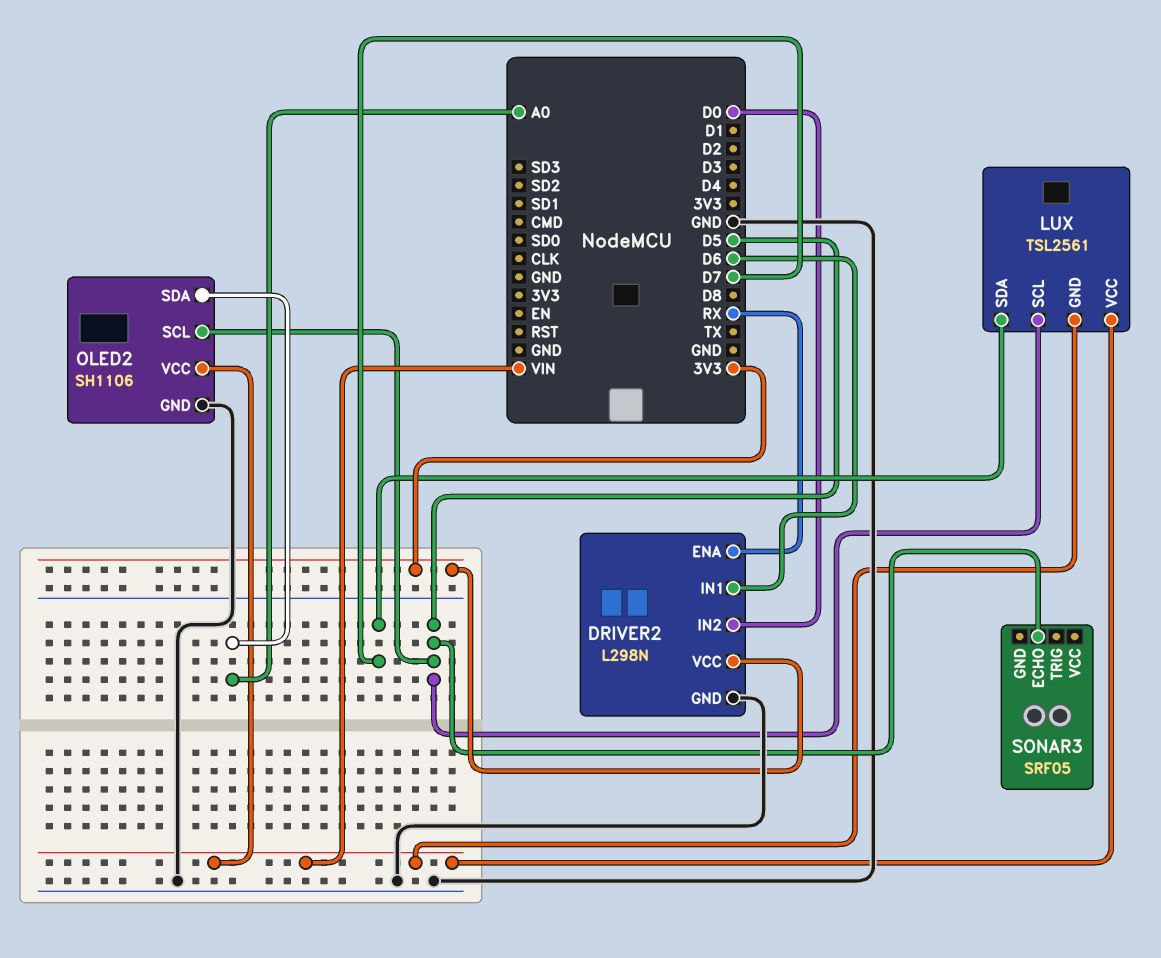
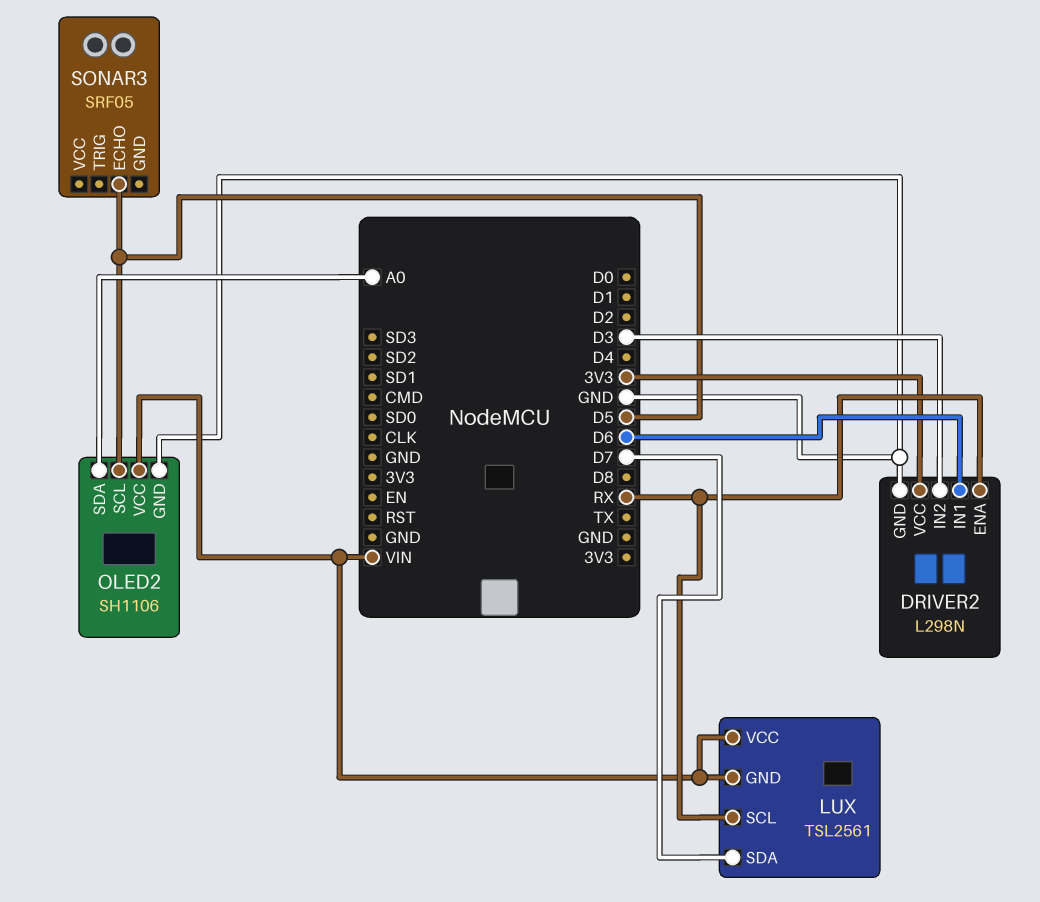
DRIVER2 pin IN2: D0 -> D3
LUX pin SCL: D5 -> RX

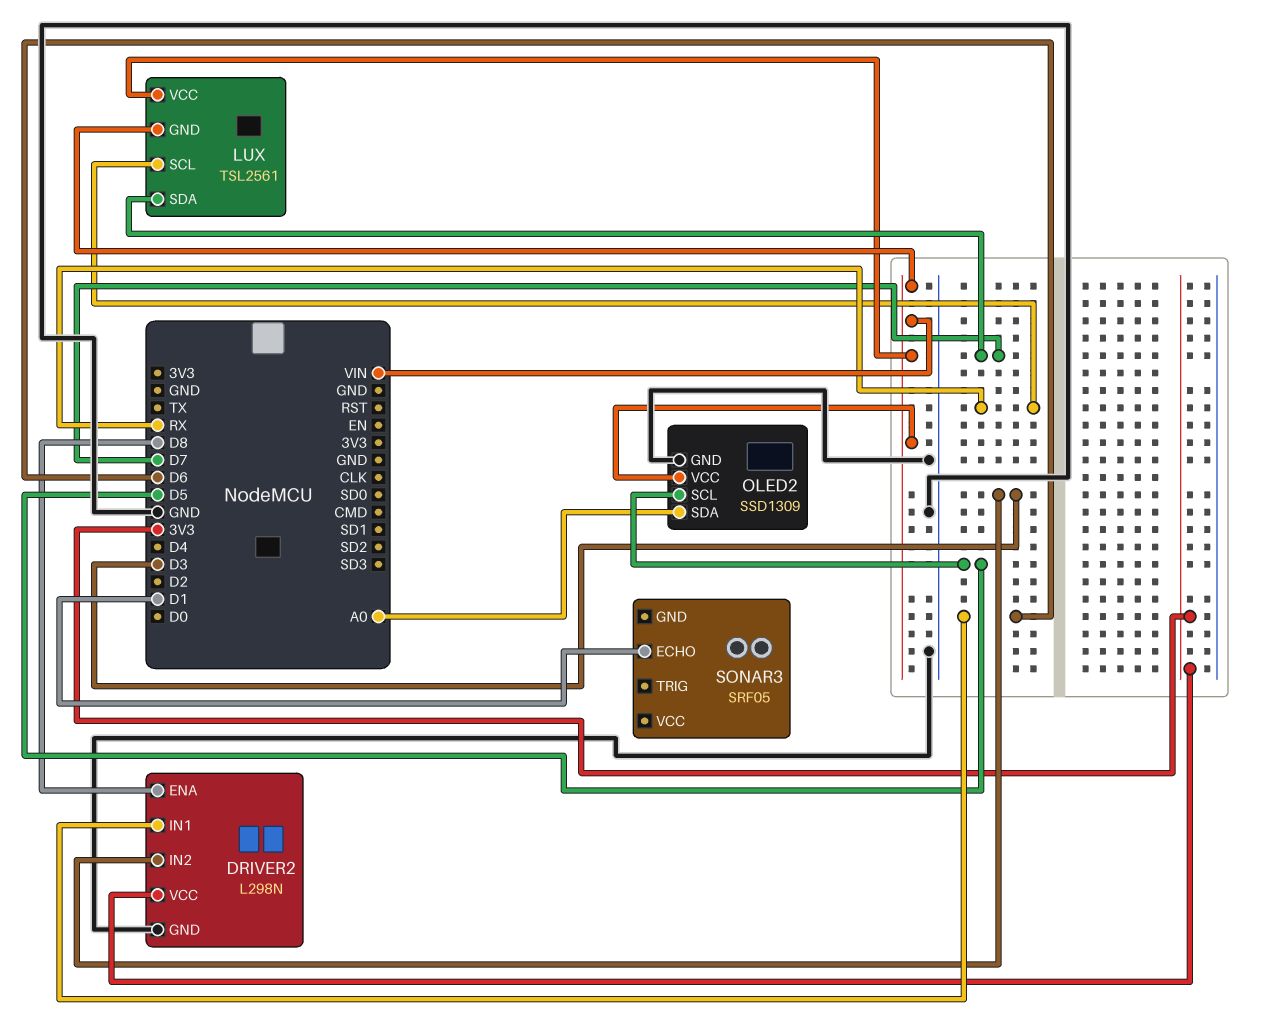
DRIVER2 pin ENA: RX -> D8
OLED2: SH1106 -> SSD1309
SONAR3 pin ECHO: D5 -> D1

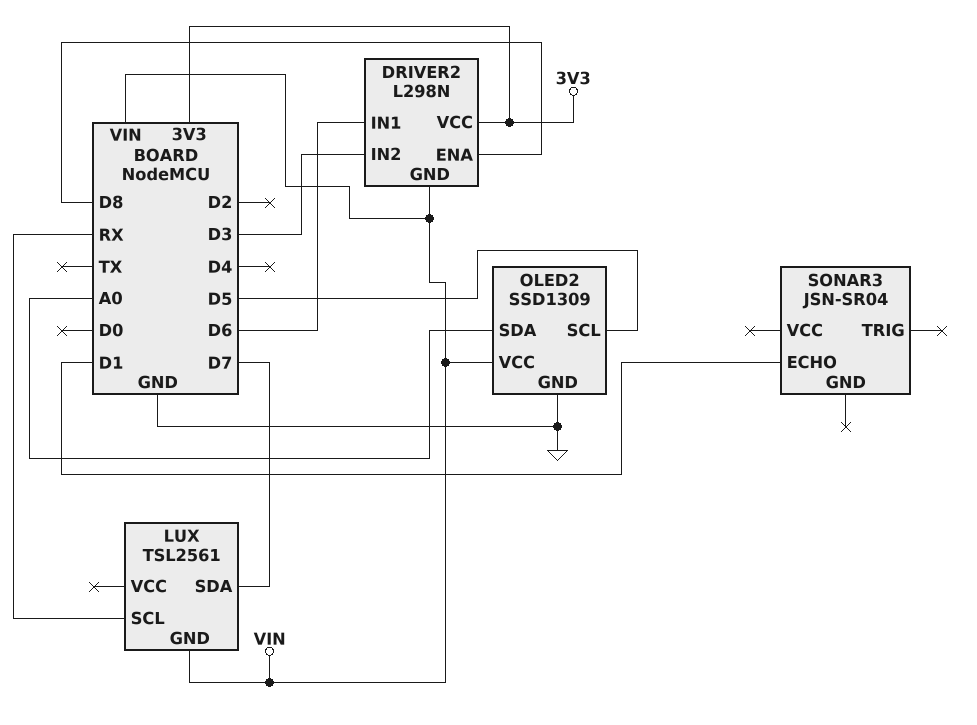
DRIVER2 pin GND: GND -> VIN
LUX pin VCC: VIN -> none
SONAR3: SRF05 -> JSN-SR04

